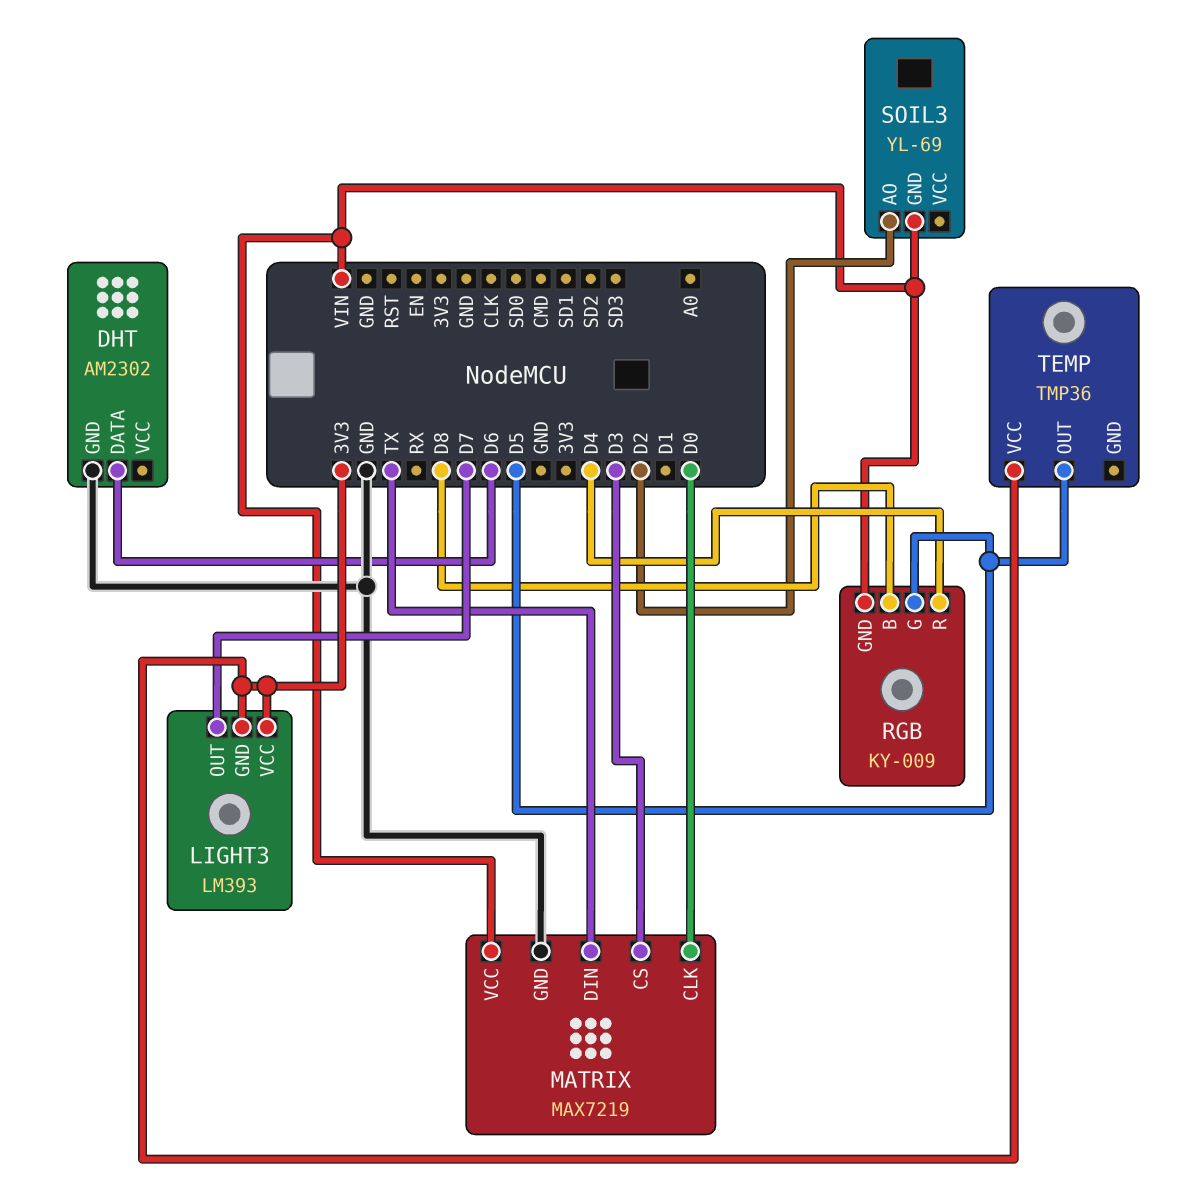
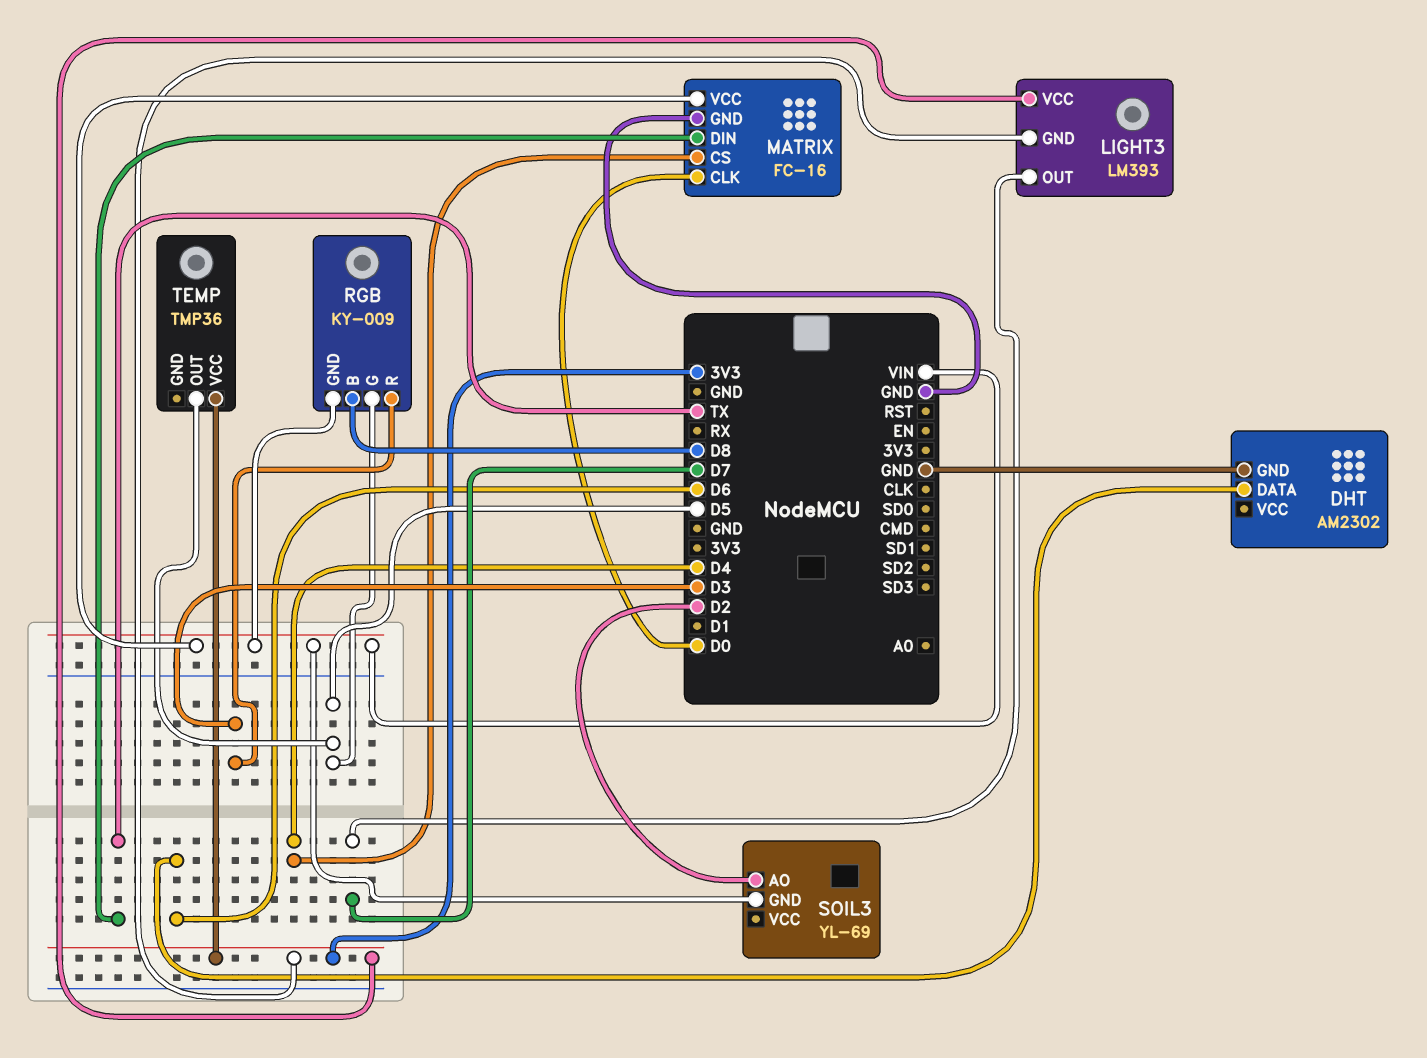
MATRIX: MAX7219 -> FC-16
MATRIX pin CS: D3 -> D4
RGB pin R: D4 -> D3

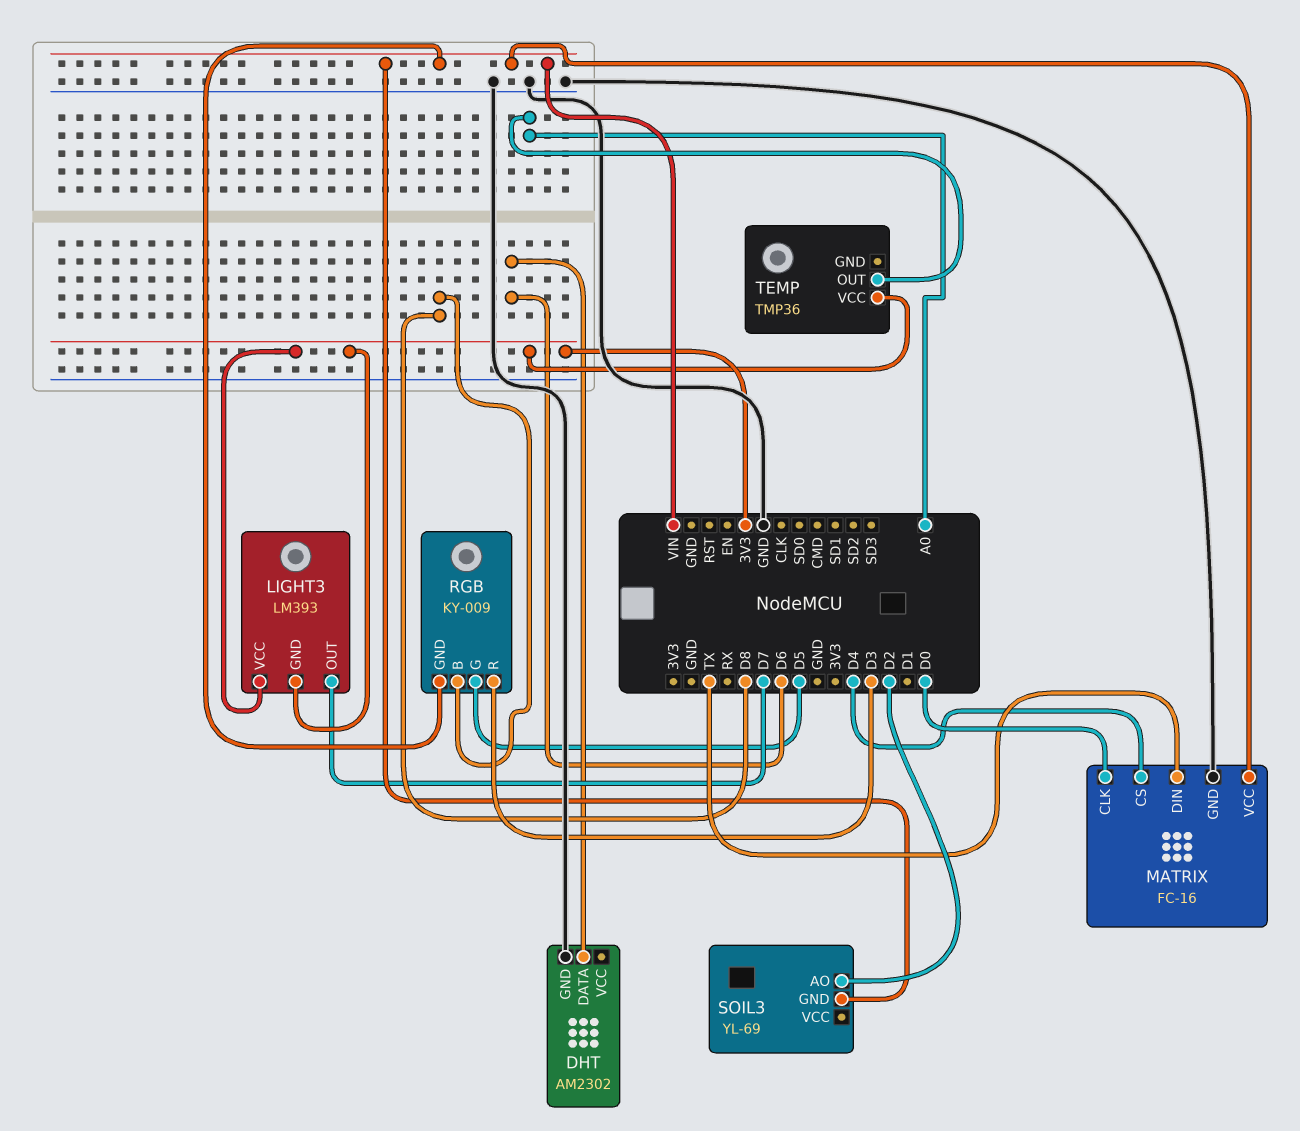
TEMP pin OUT: D5 -> A0

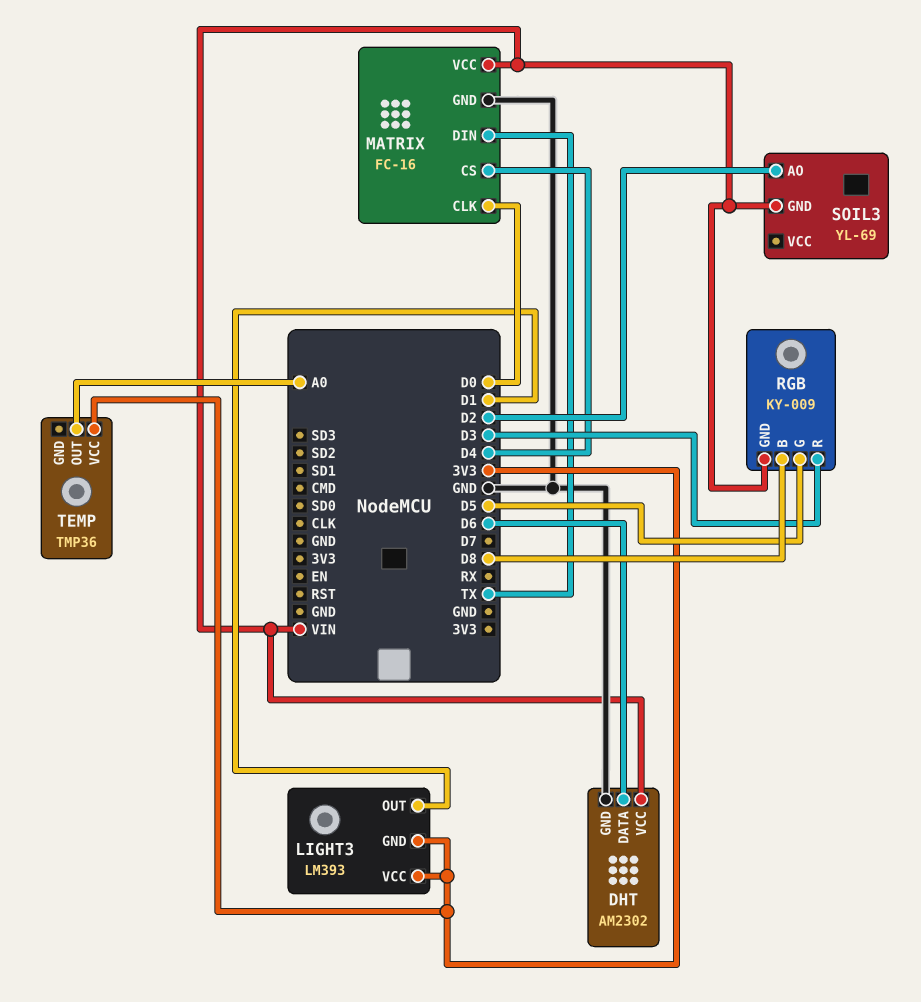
DHT pin VCC: none -> VIN
LIGHT3 pin OUT: D7 -> D1

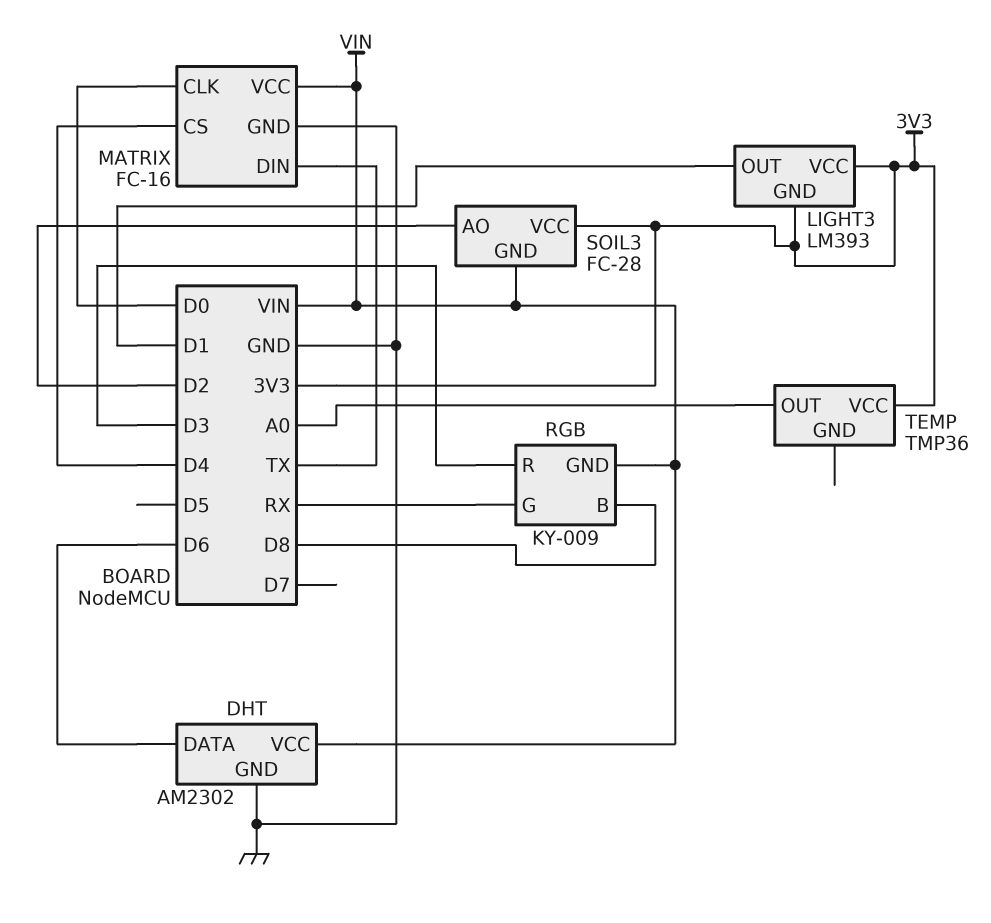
RGB pin G: D5 -> RX
SOIL3: YL-69 -> FC-28
SOIL3 pin VCC: none -> 3V3

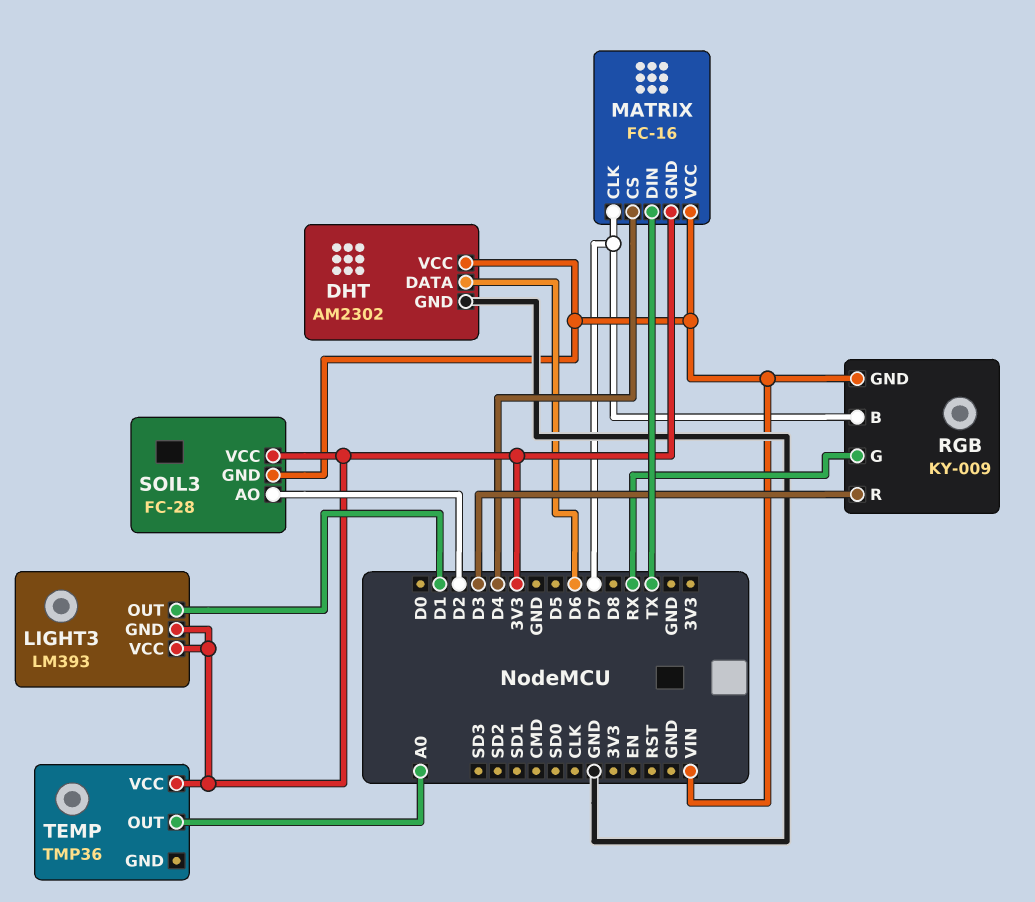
MATRIX pin CLK: D0 -> D7
MATRIX pin GND: GND -> 3V3
RGB pin B: D8 -> D7

